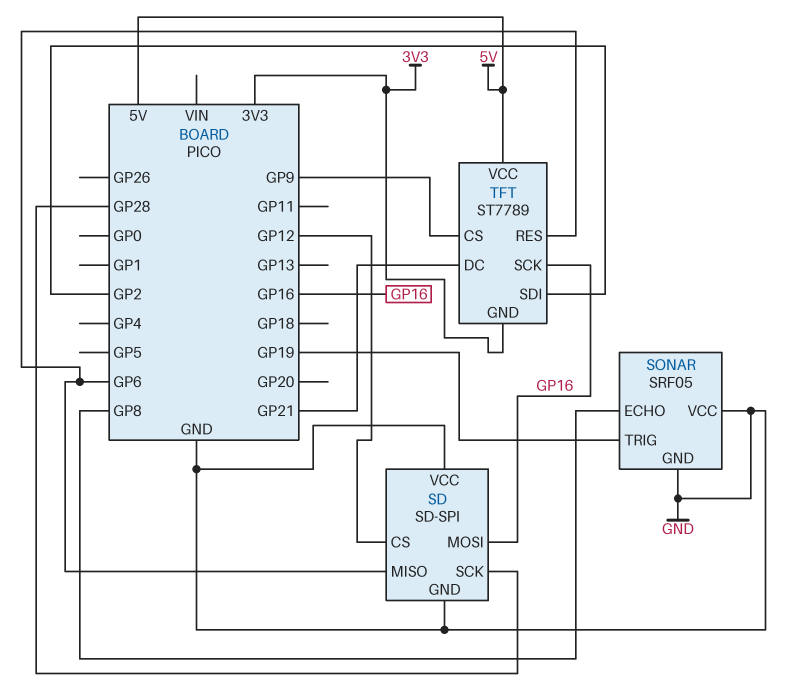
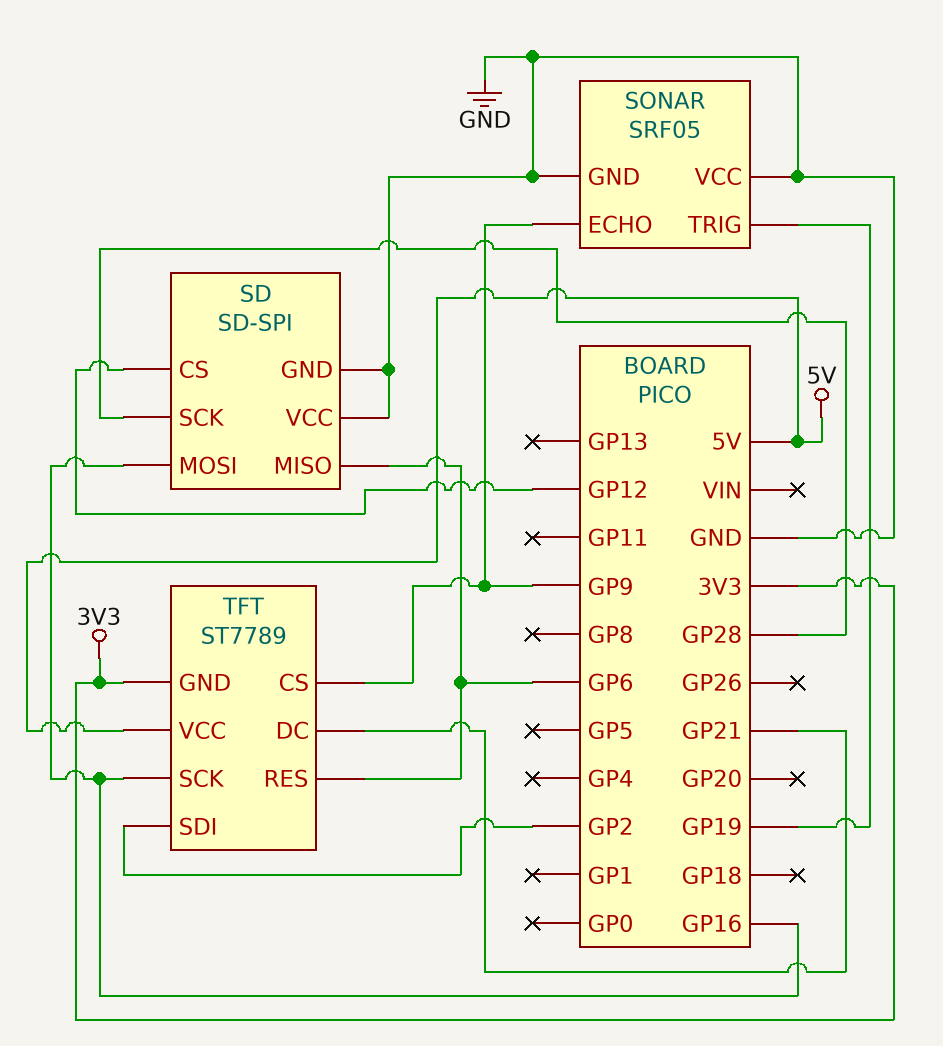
SONAR pin ECHO: GP8 -> GP9

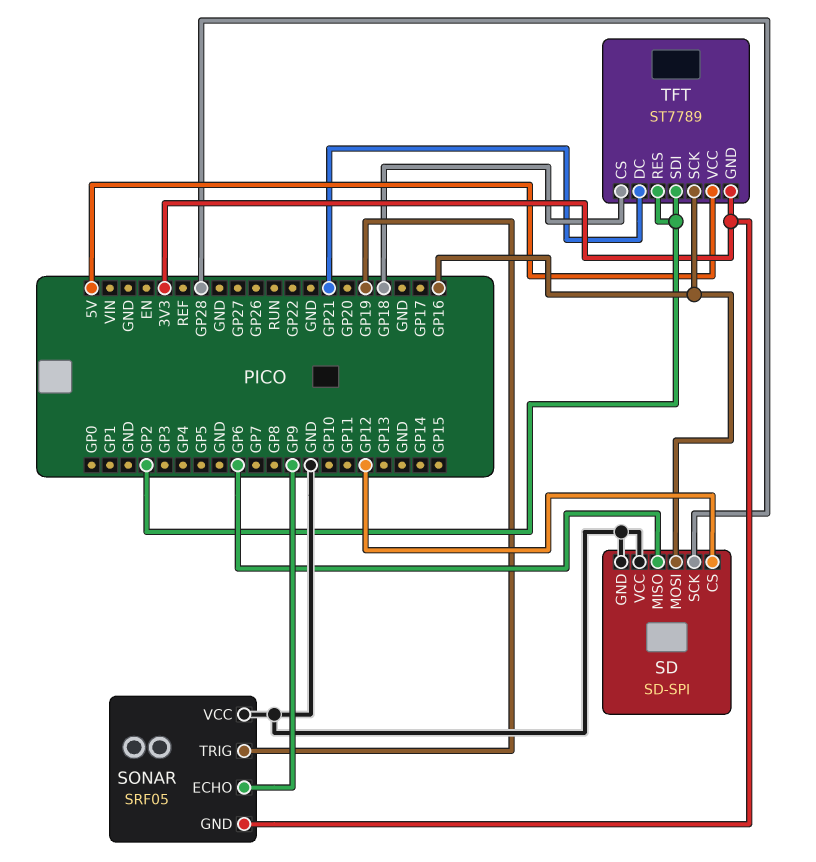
SONAR pin GND: GND -> 3V3
TFT pin CS: GP9 -> GP18
TFT pin RES: GP6 -> GP2

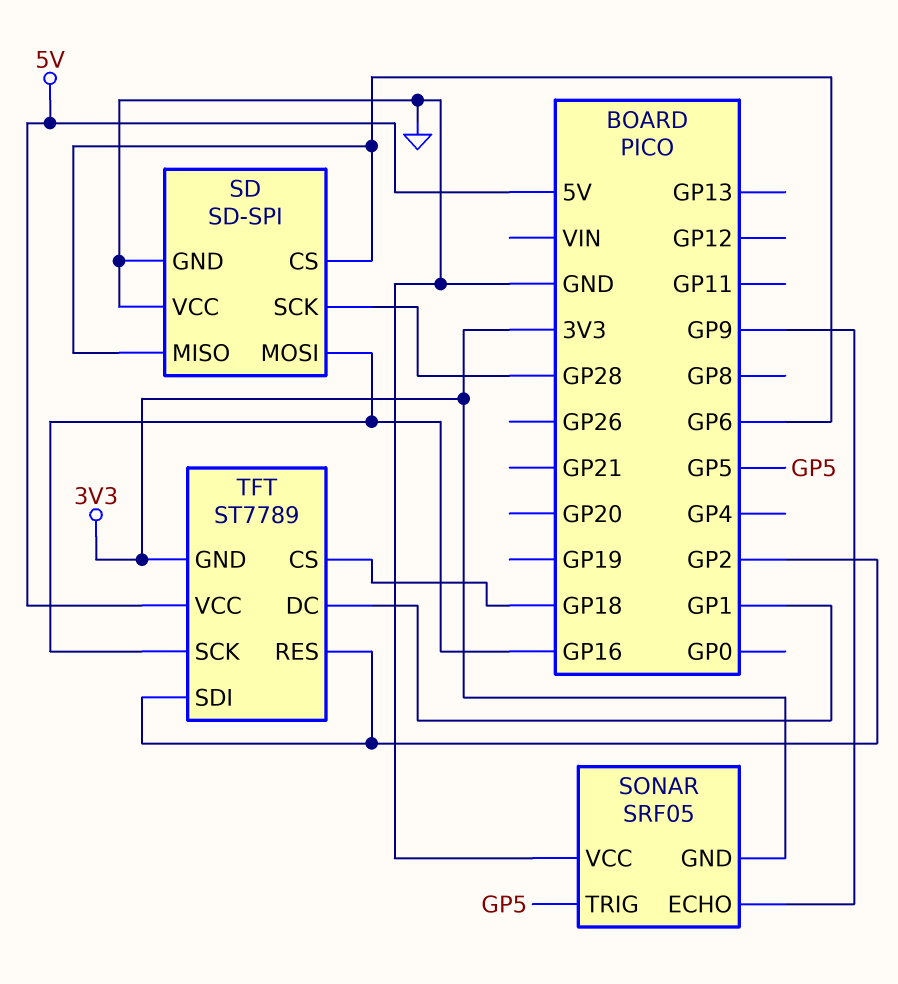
SD pin CS: GP12 -> GP6
SONAR pin TRIG: GP19 -> GP5
TFT pin DC: GP21 -> GP1

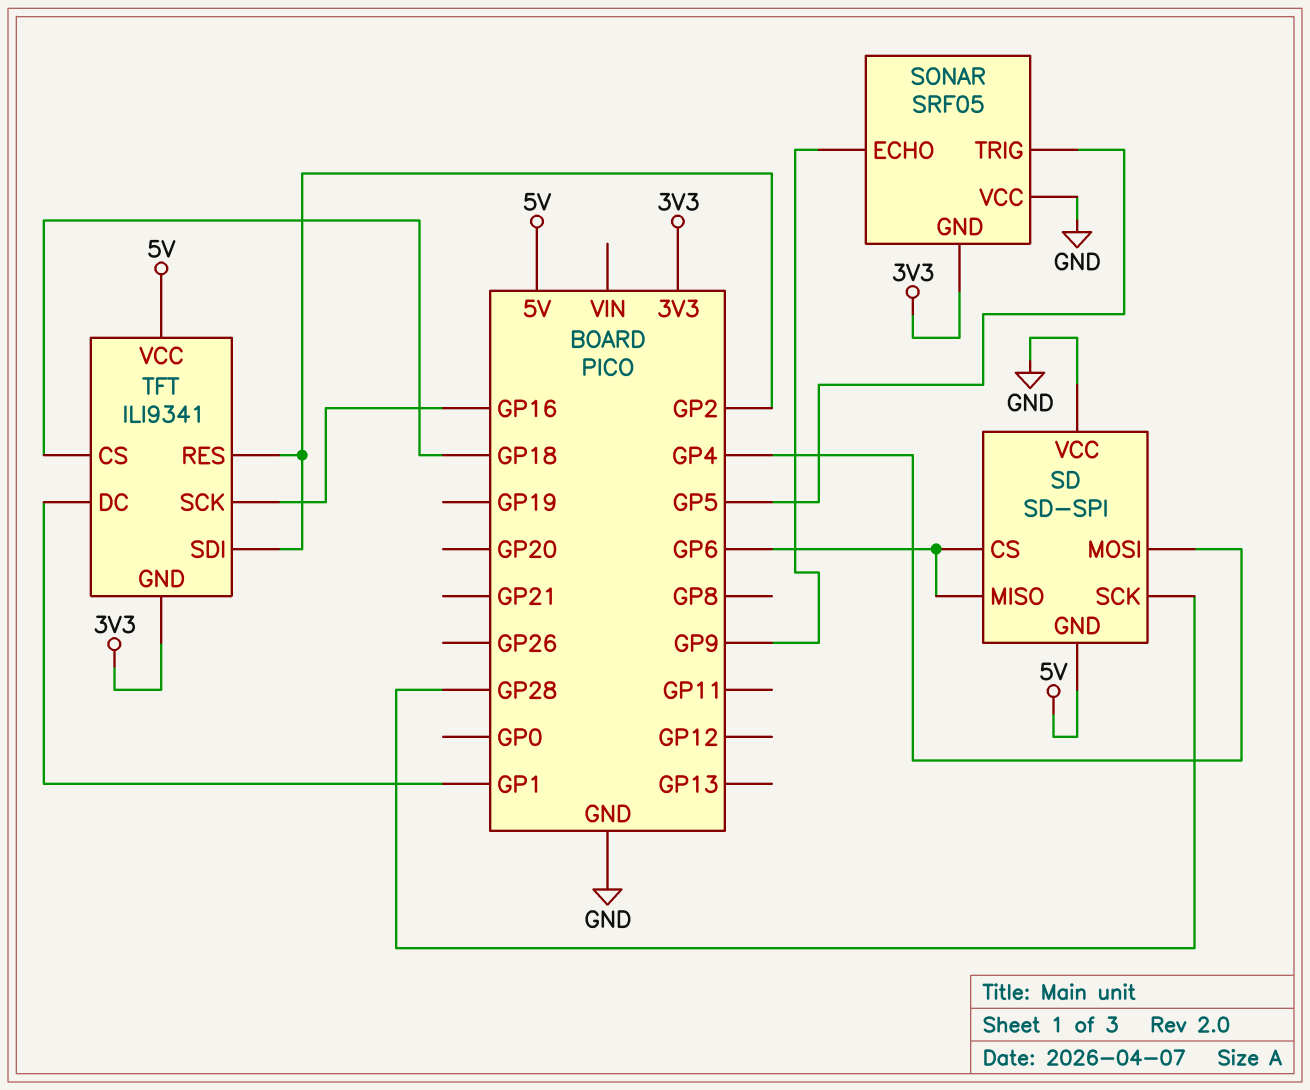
SD pin GND: GND -> 5V
SD pin MOSI: GP16 -> GP4
TFT: ST7789 -> ILI9341

